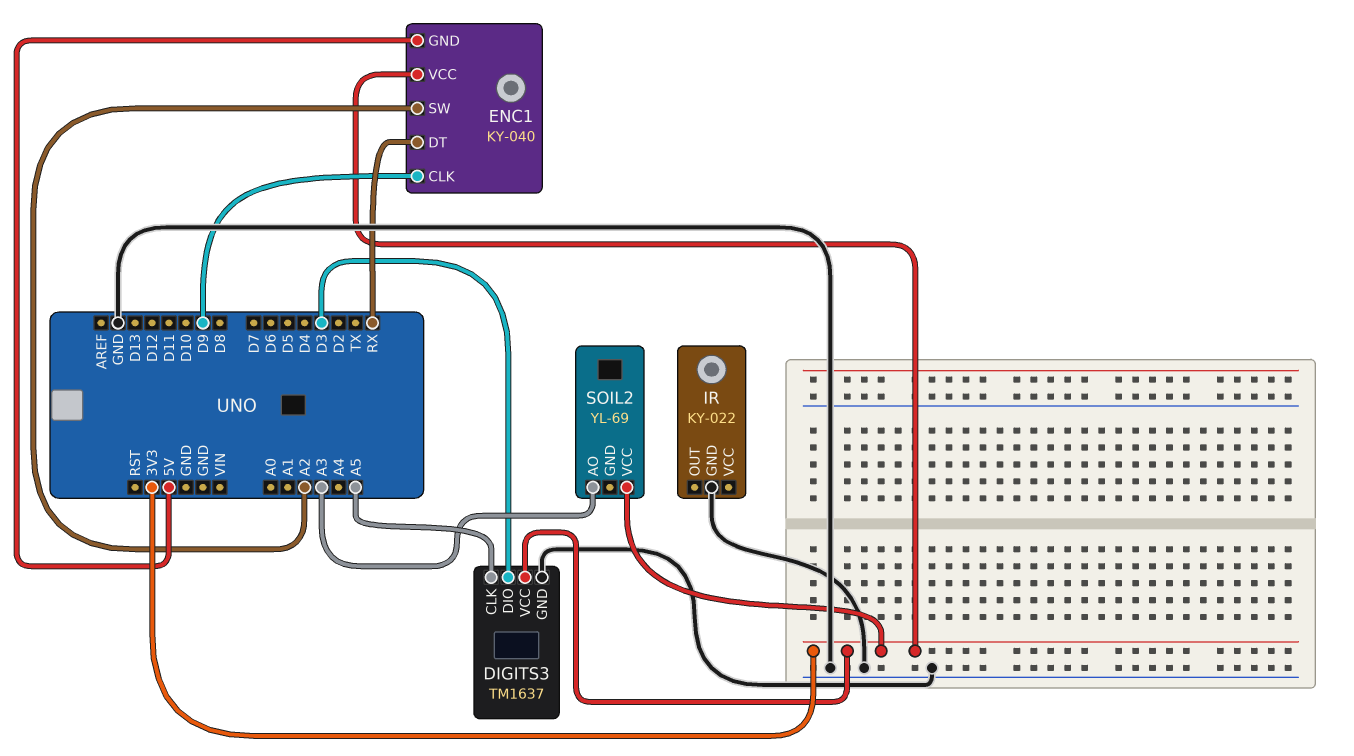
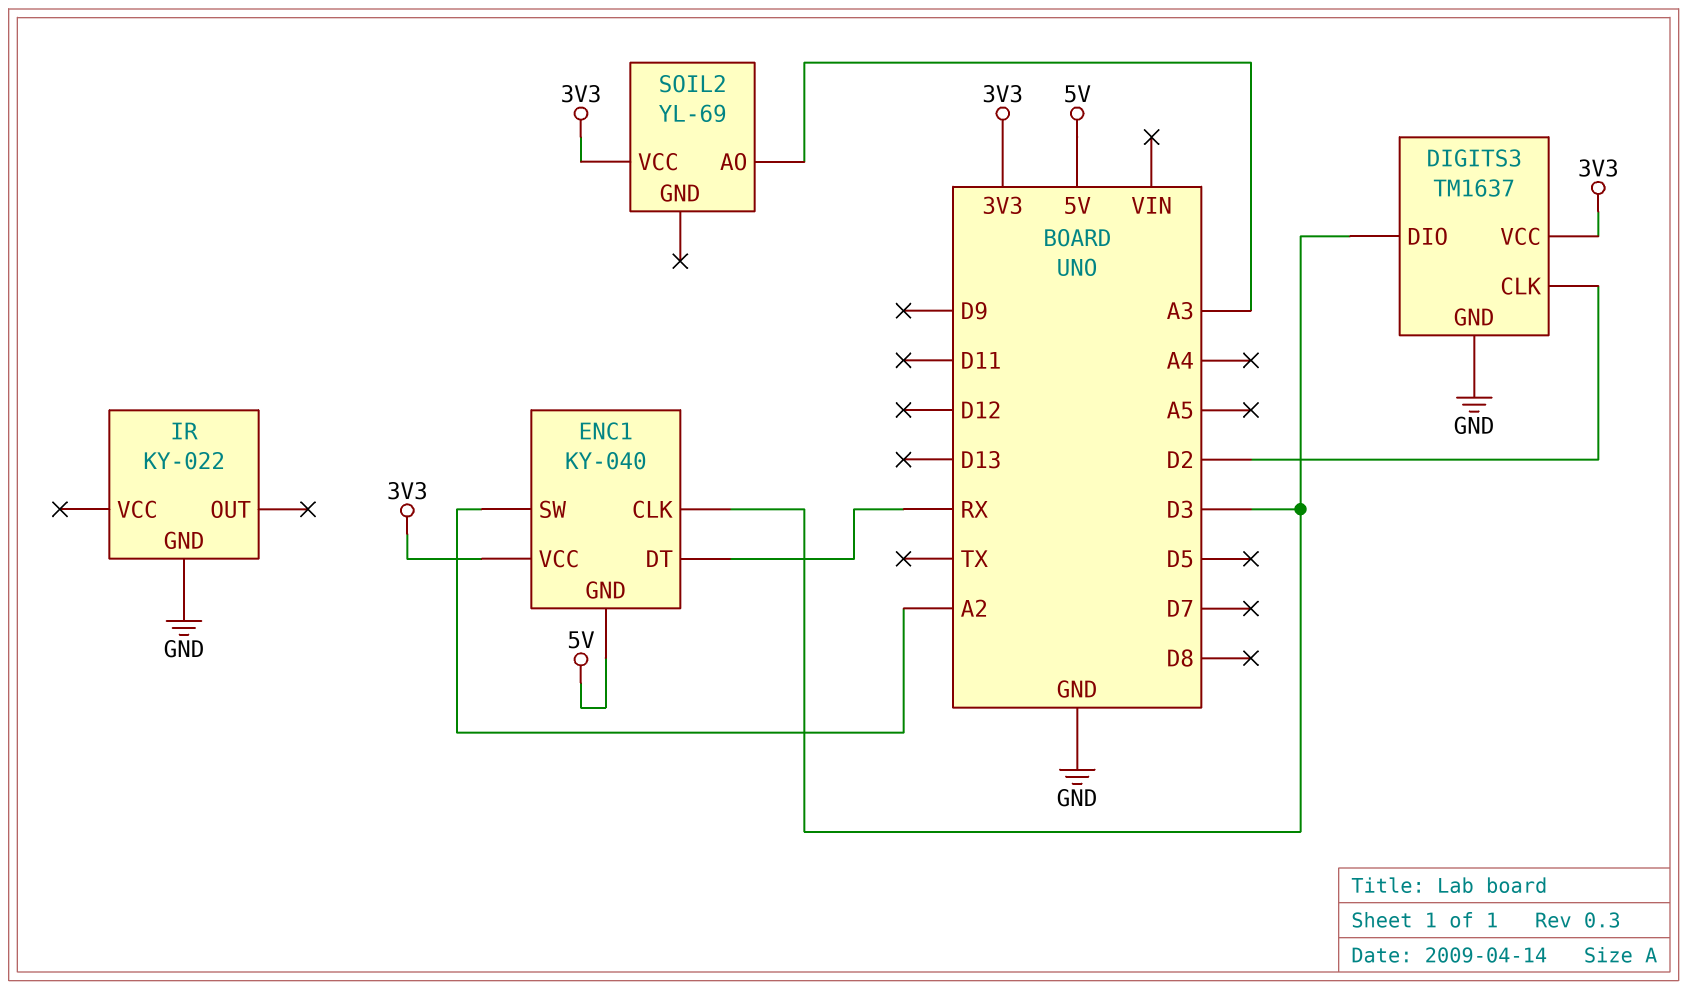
DIGITS3 pin CLK: A5 -> D2
ENC1 pin CLK: D9 -> D3

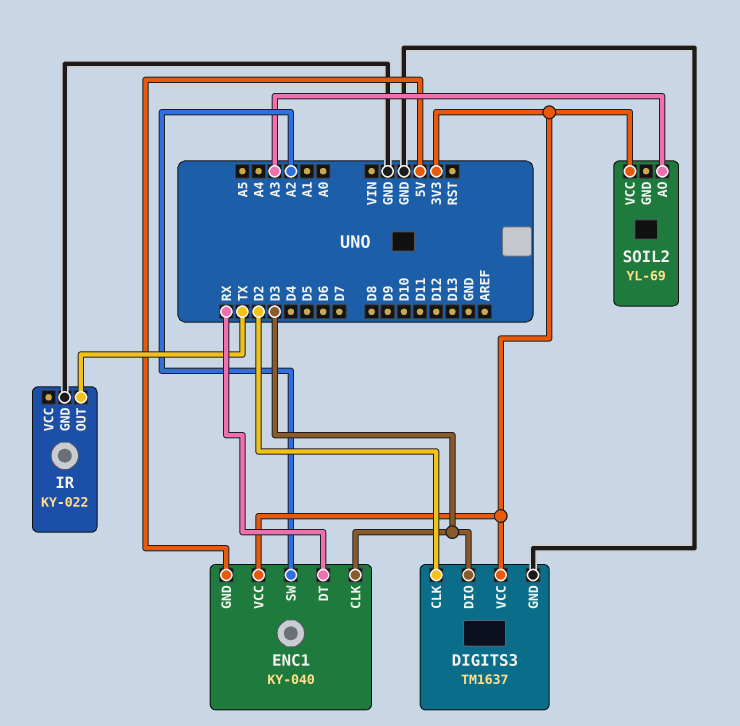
IR pin OUT: none -> TX

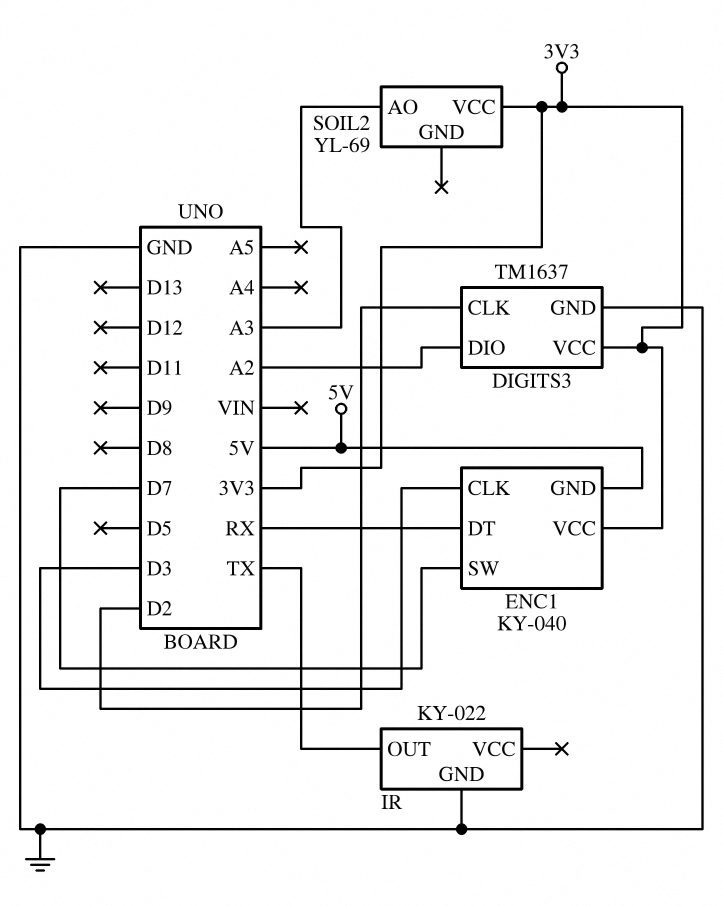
DIGITS3 pin DIO: D3 -> A2
ENC1 pin SW: A2 -> D7

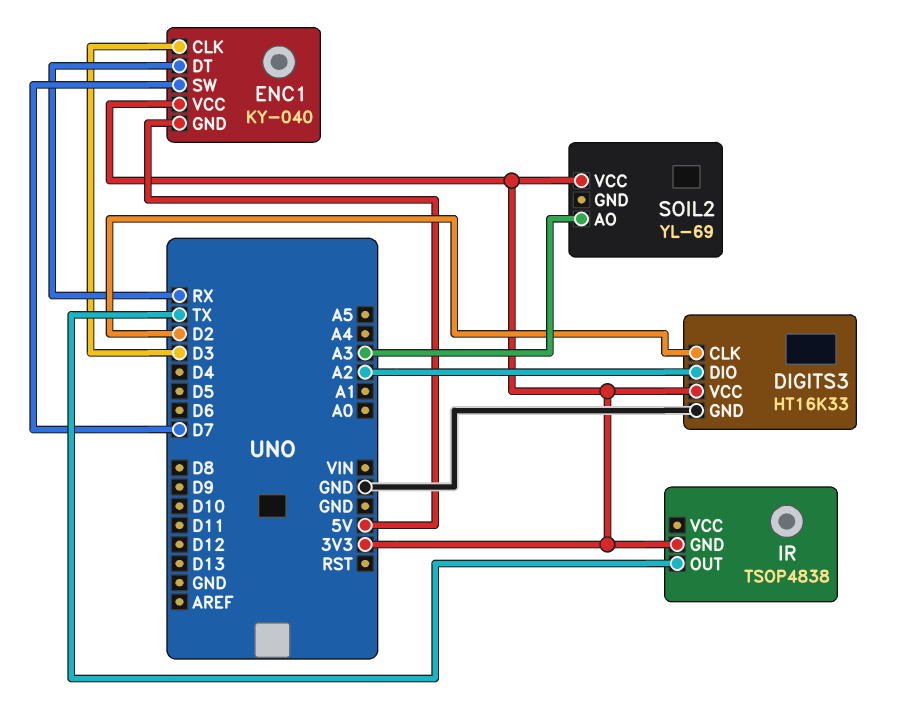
DIGITS3: TM1637 -> HT16K33
IR: KY-022 -> TSOP4838
IR pin GND: GND -> 3V3

